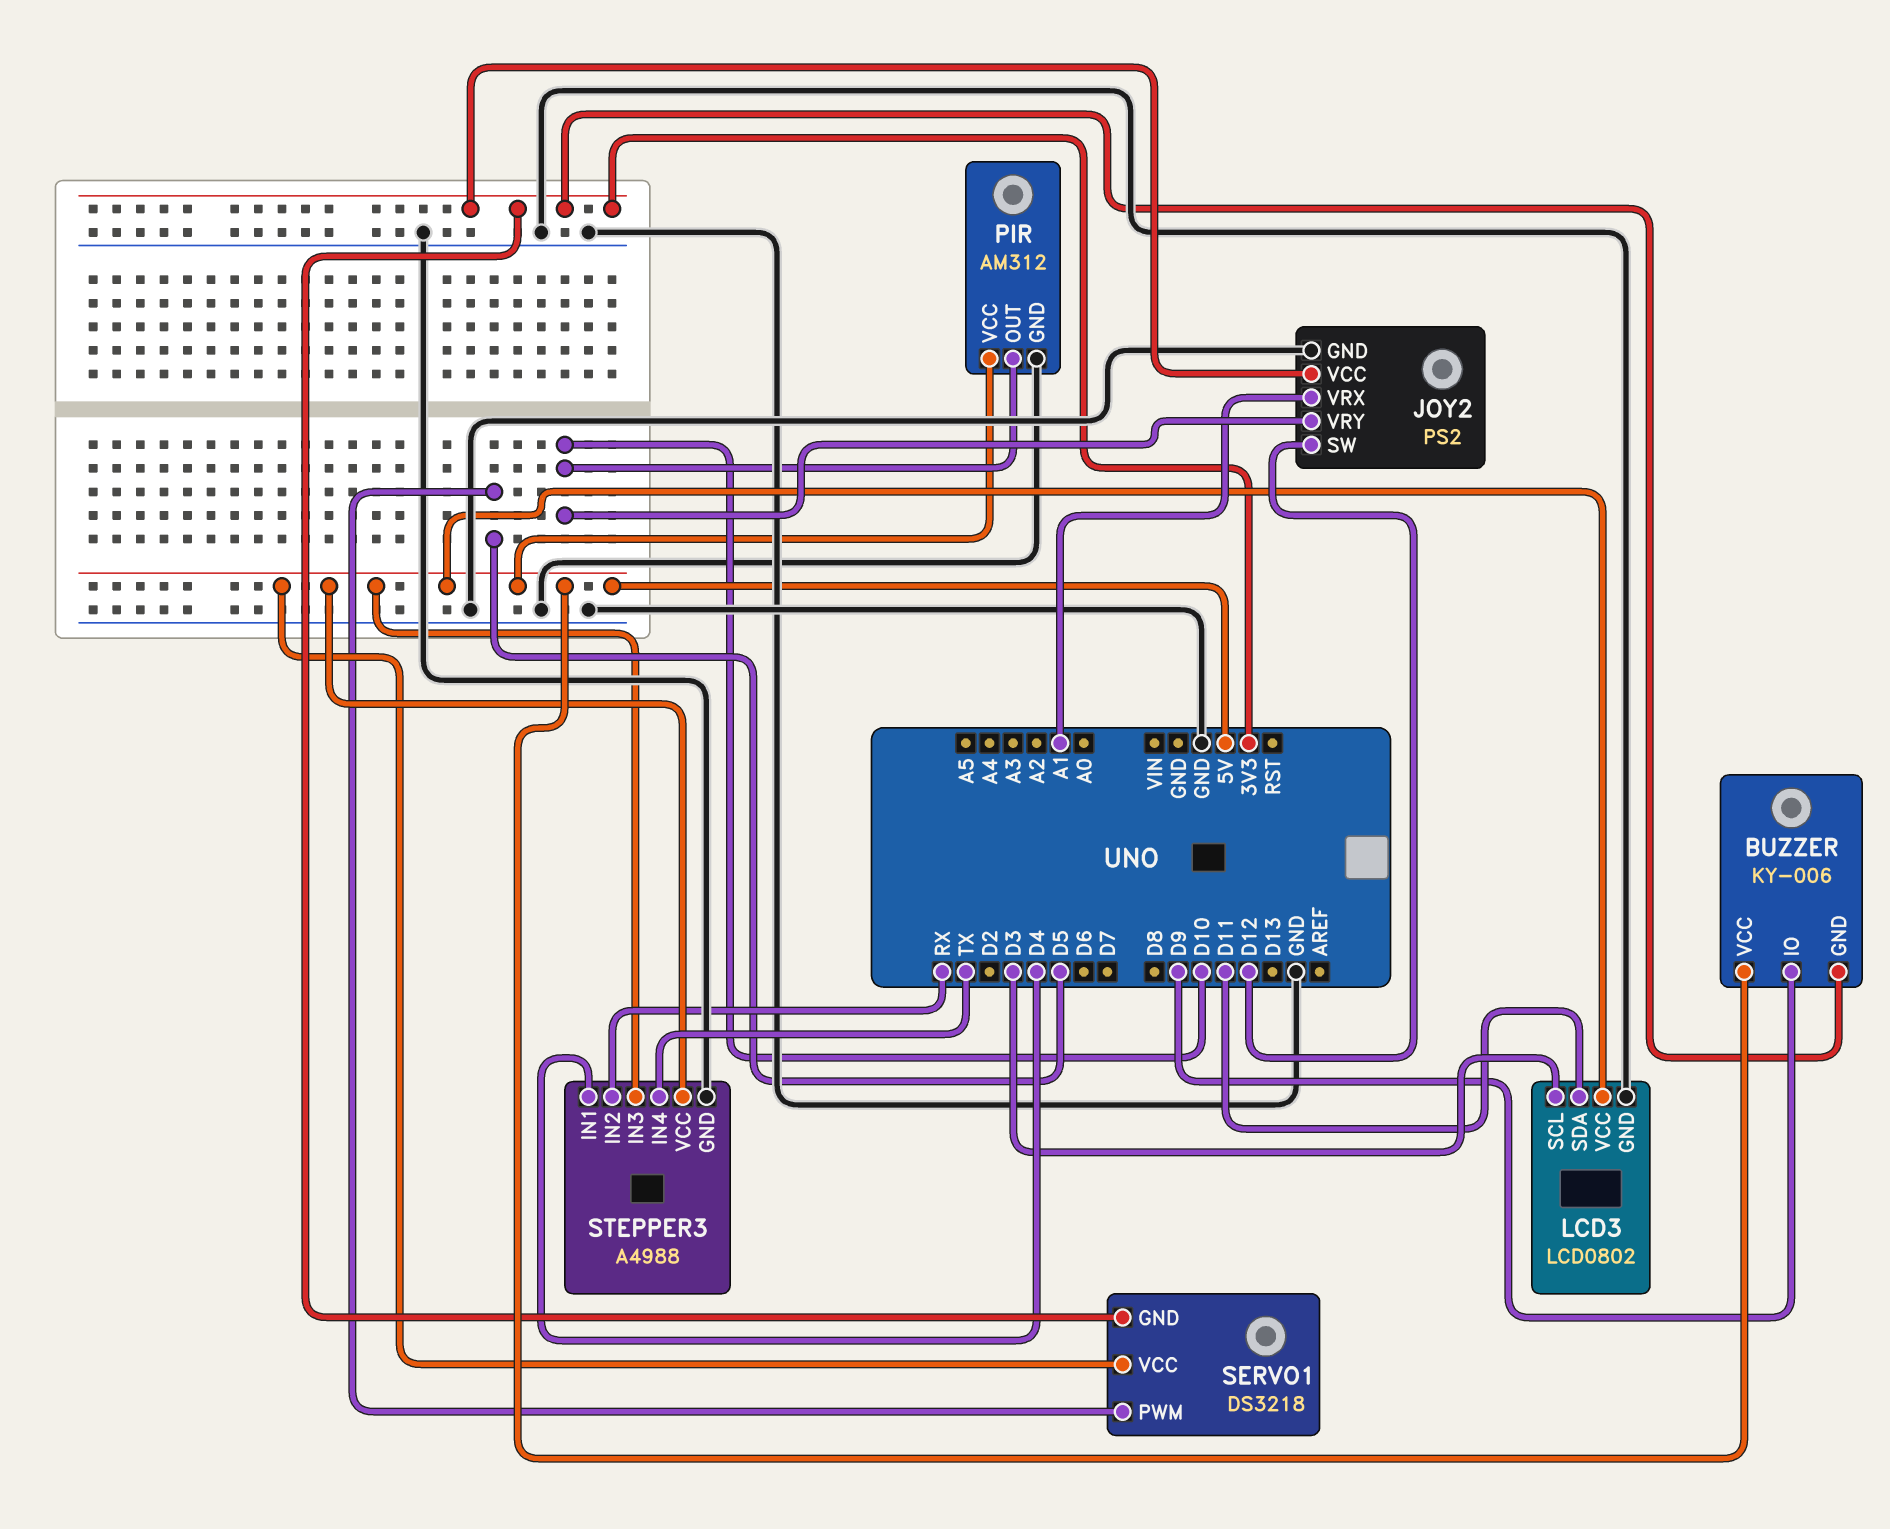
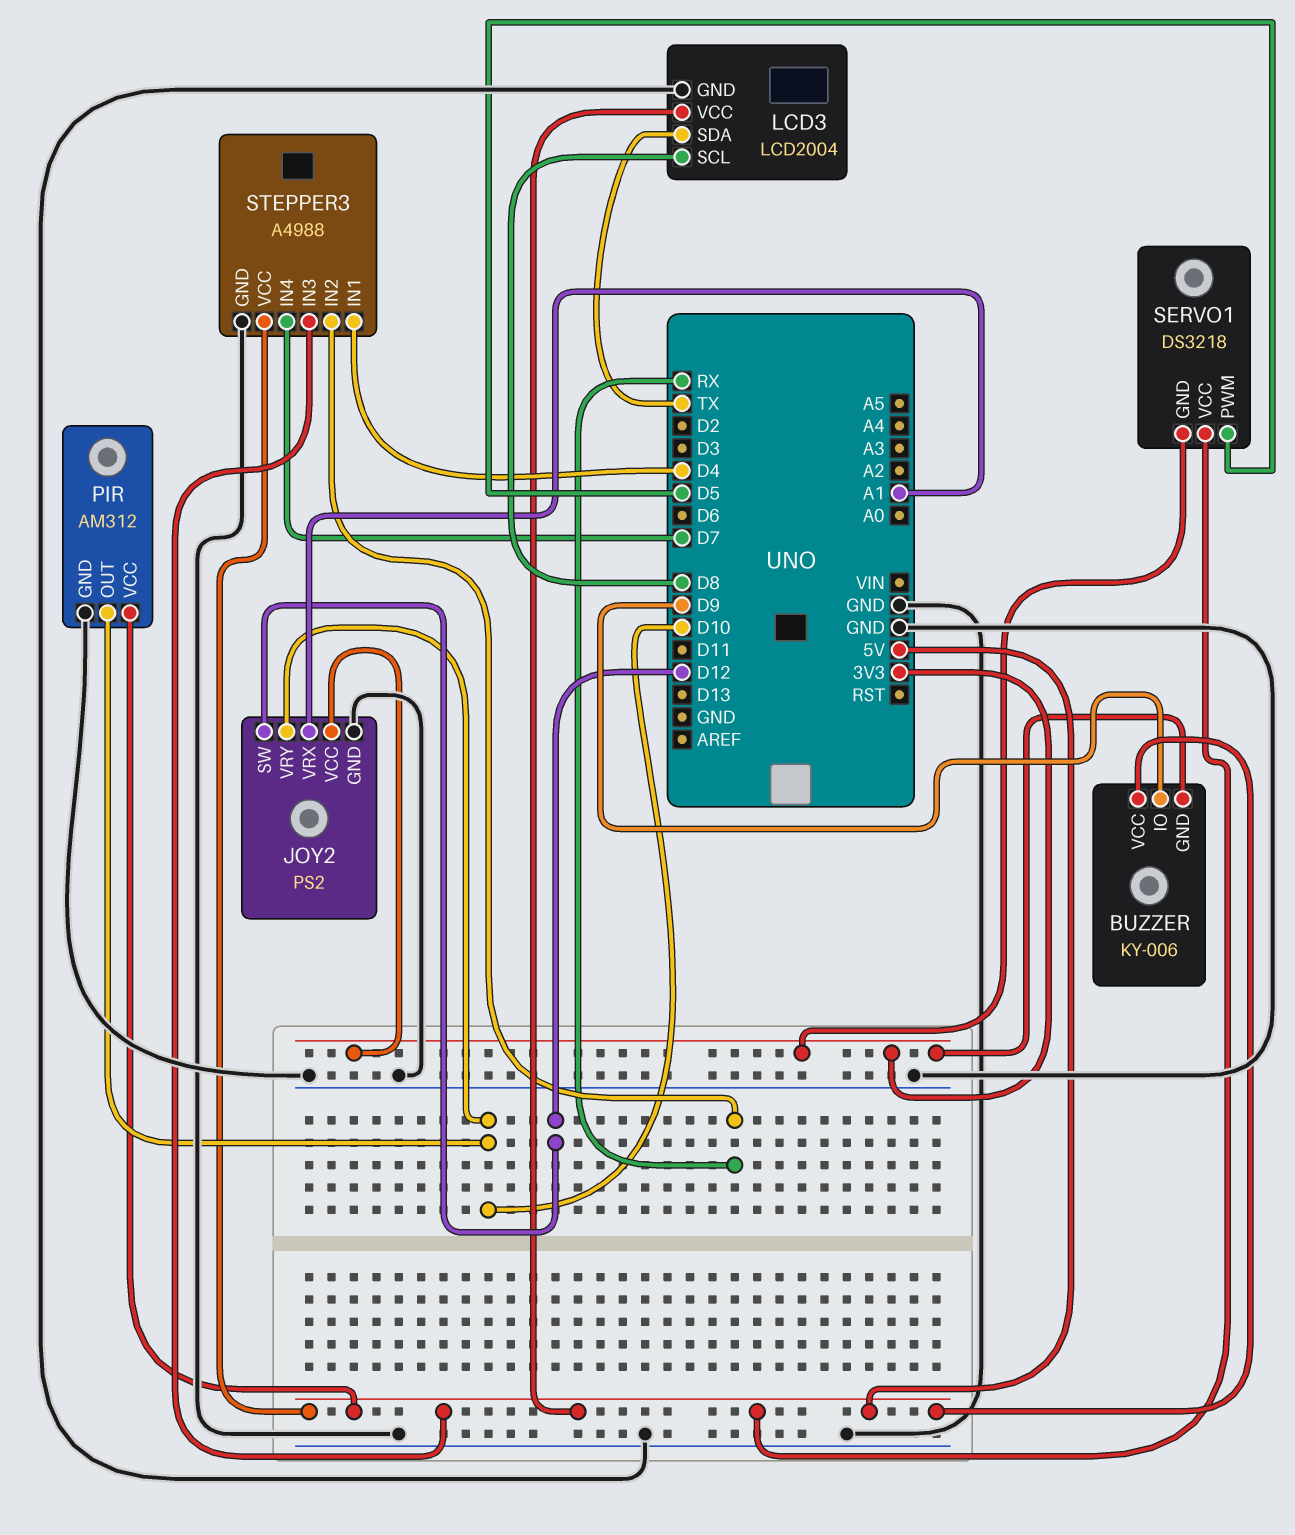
LCD3: LCD0802 -> LCD2004
LCD3 pin SCL: D3 -> D8
LCD3 pin SDA: D11 -> TX
STEPPER3 pin IN4: TX -> D7

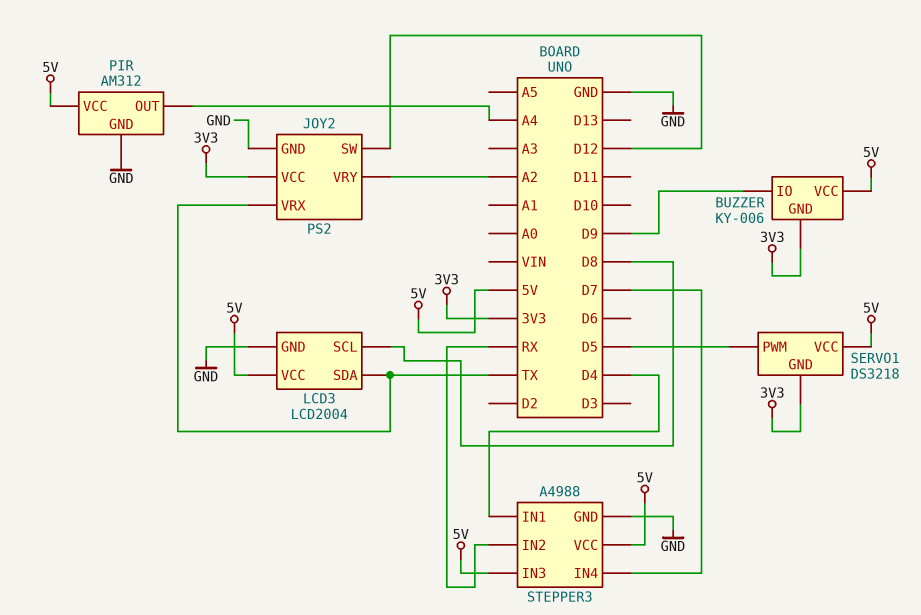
JOY2 pin VRX: A1 -> TX
JOY2 pin VRY: D10 -> A2
PIR pin OUT: D10 -> A4

